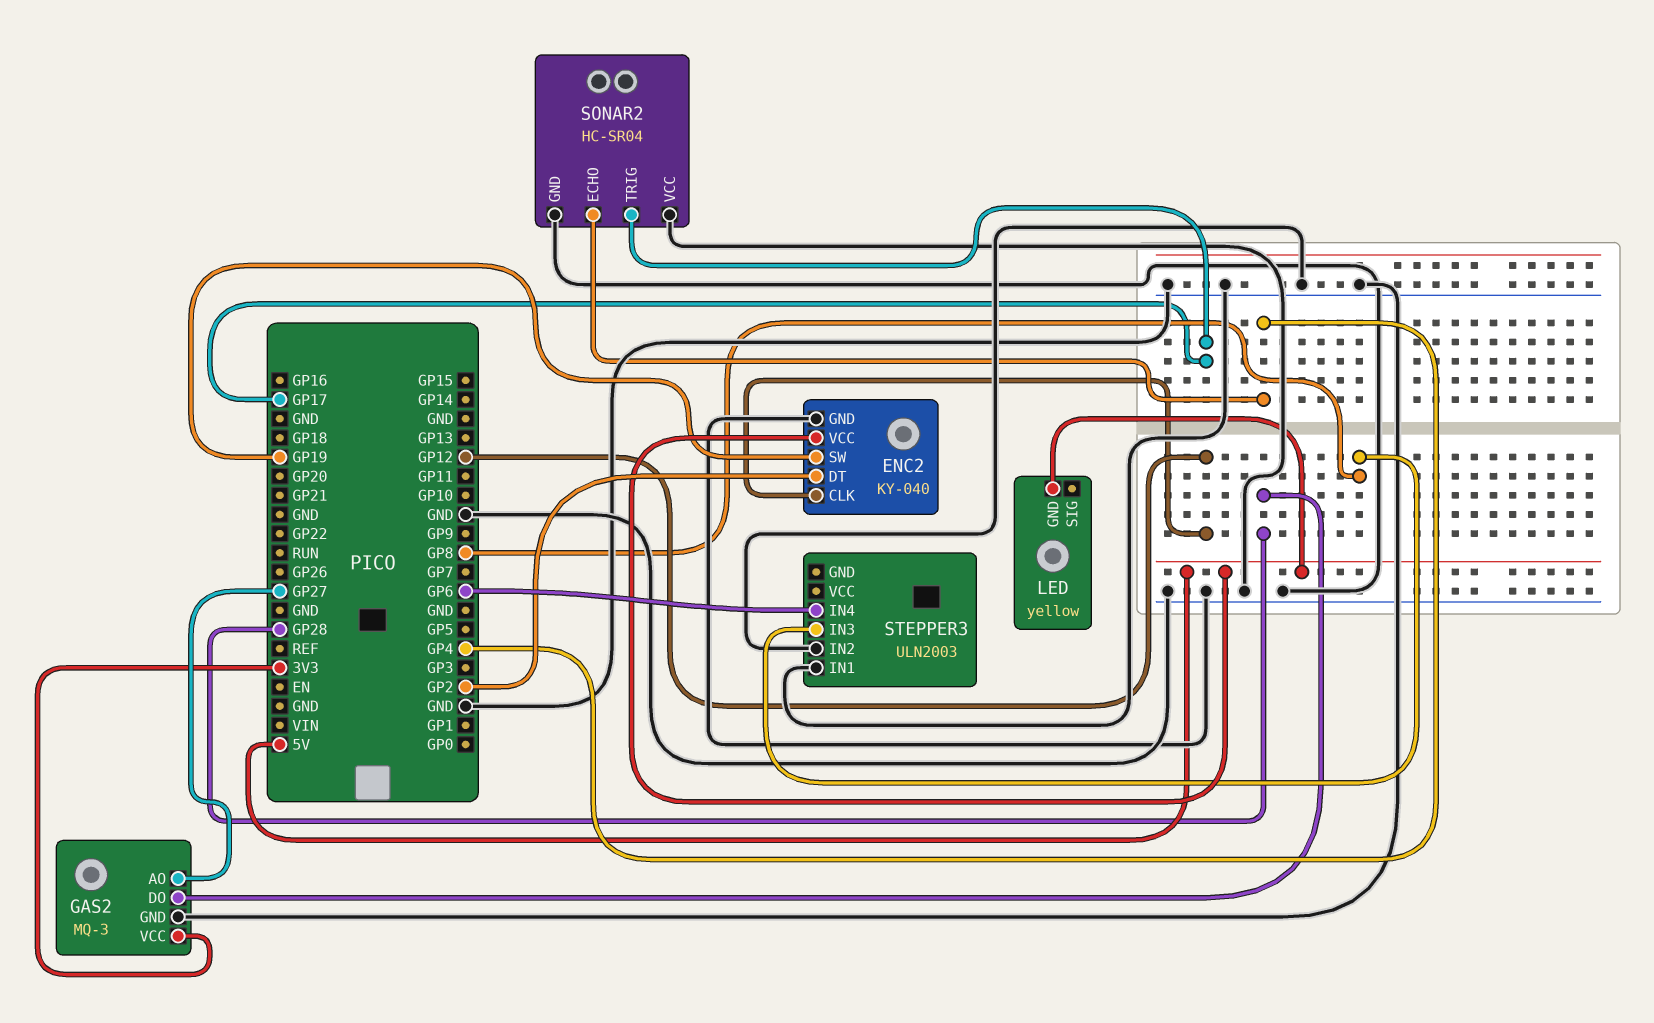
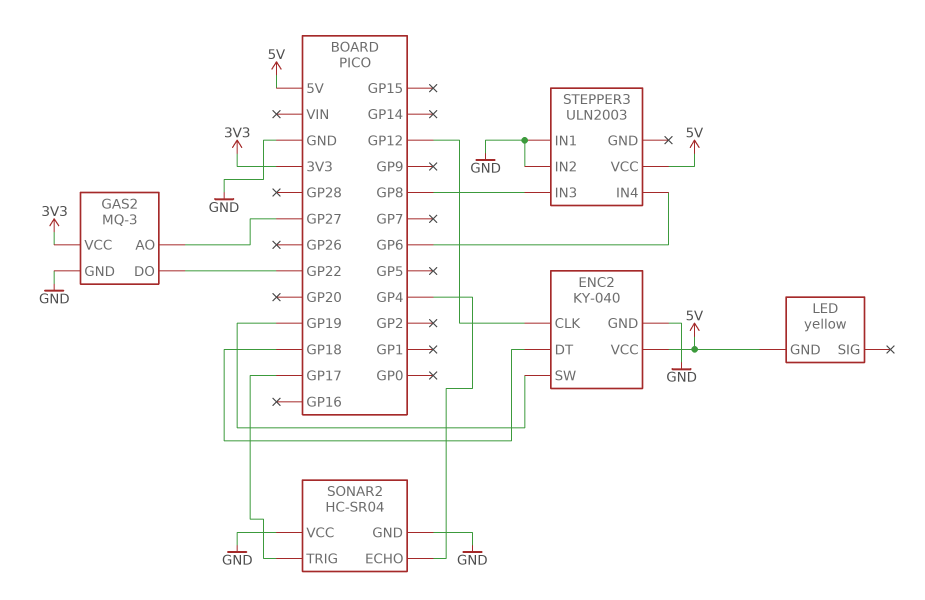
ENC2 pin DT: GP2 -> GP18
GAS2 pin DO: GP28 -> GP22
STEPPER3 pin VCC: none -> 5V

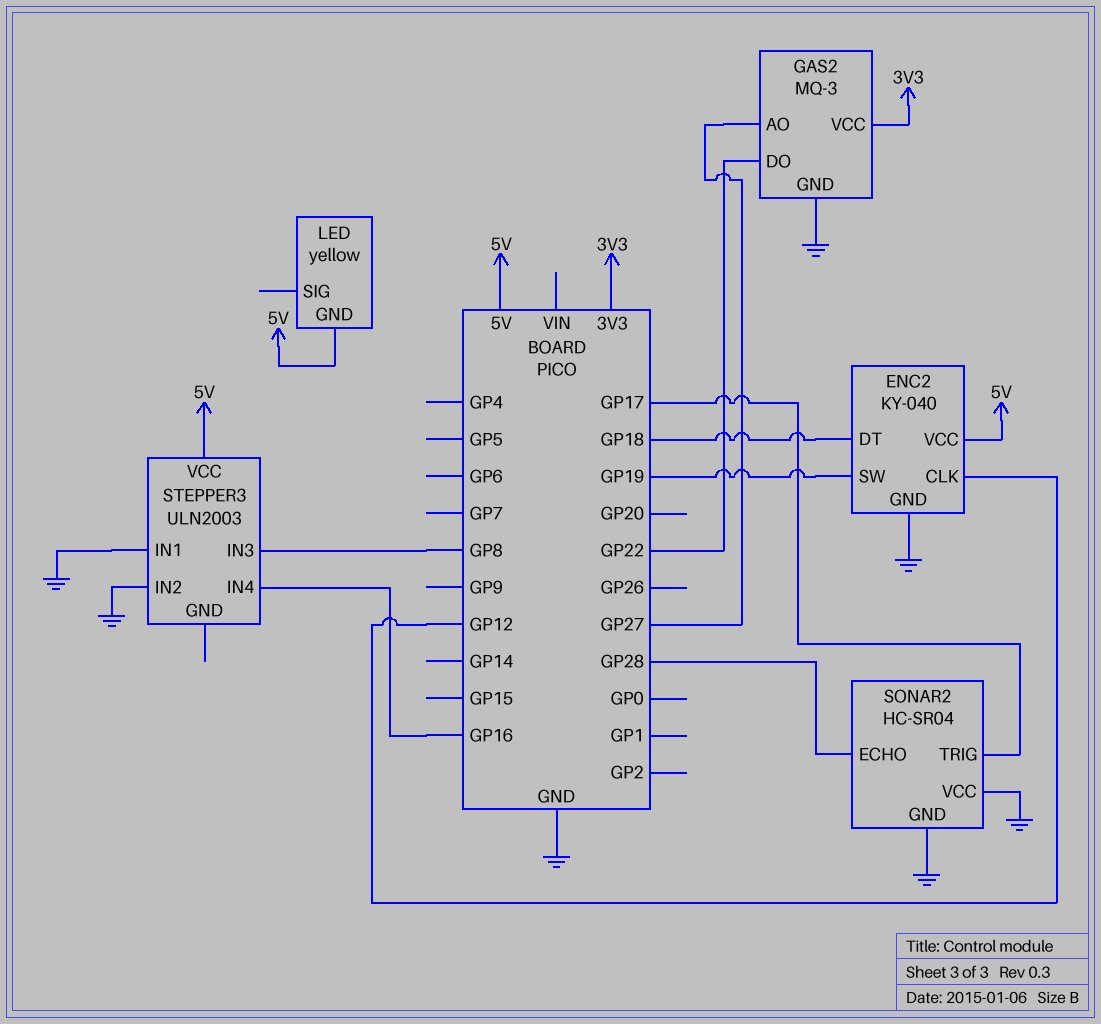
SONAR2 pin ECHO: GP4 -> GP28
STEPPER3 pin IN4: GP6 -> GP16

